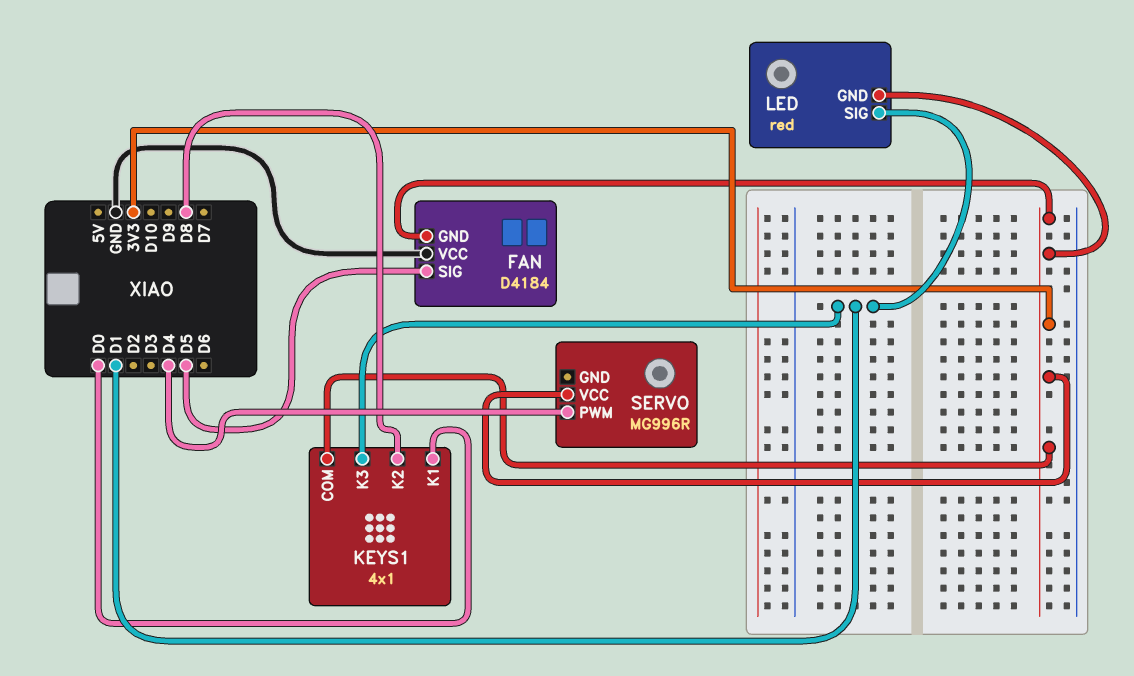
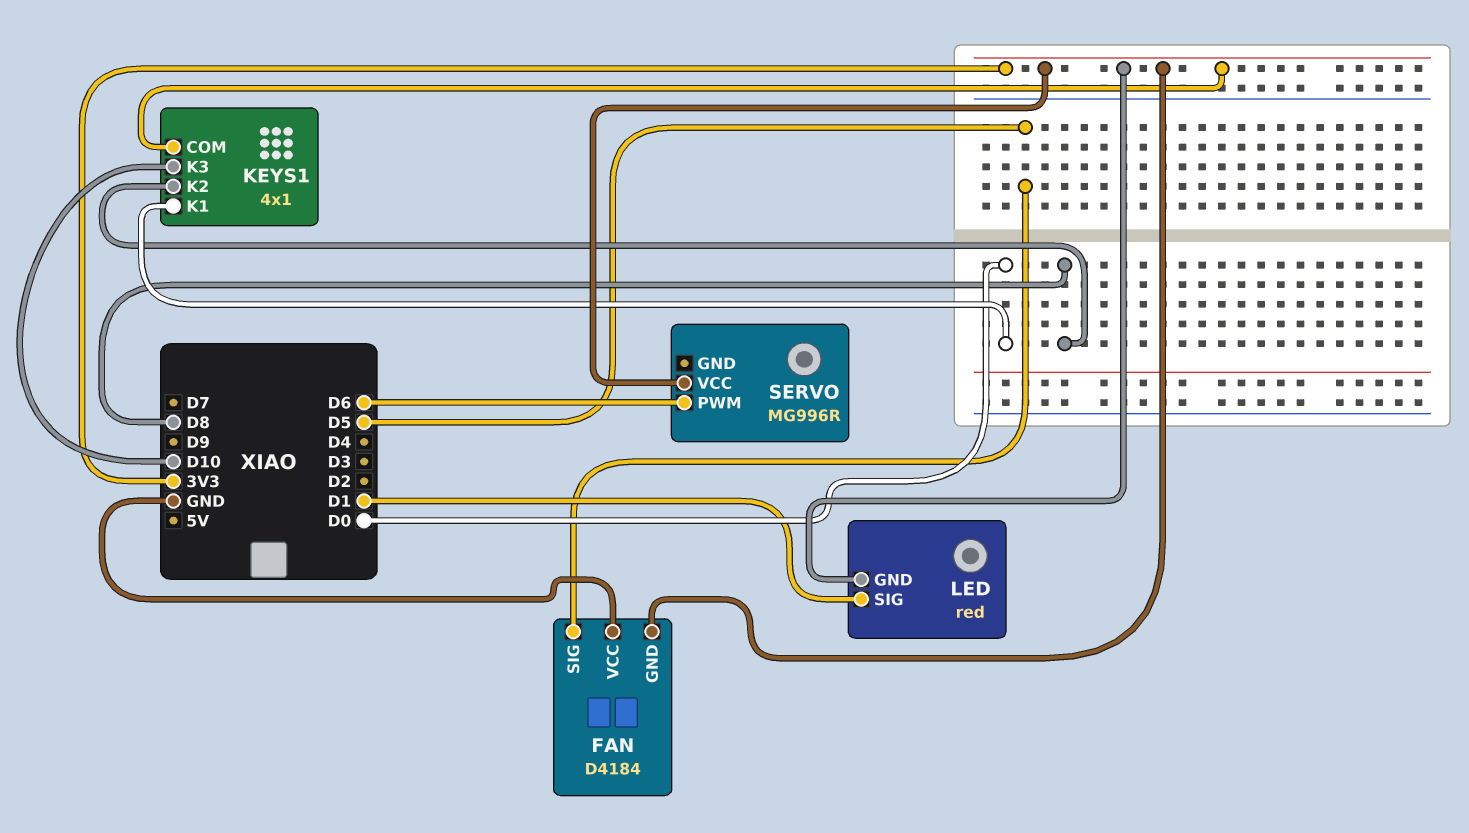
KEYS1 pin K3: D1 -> D10
SERVO pin PWM: D4 -> D6

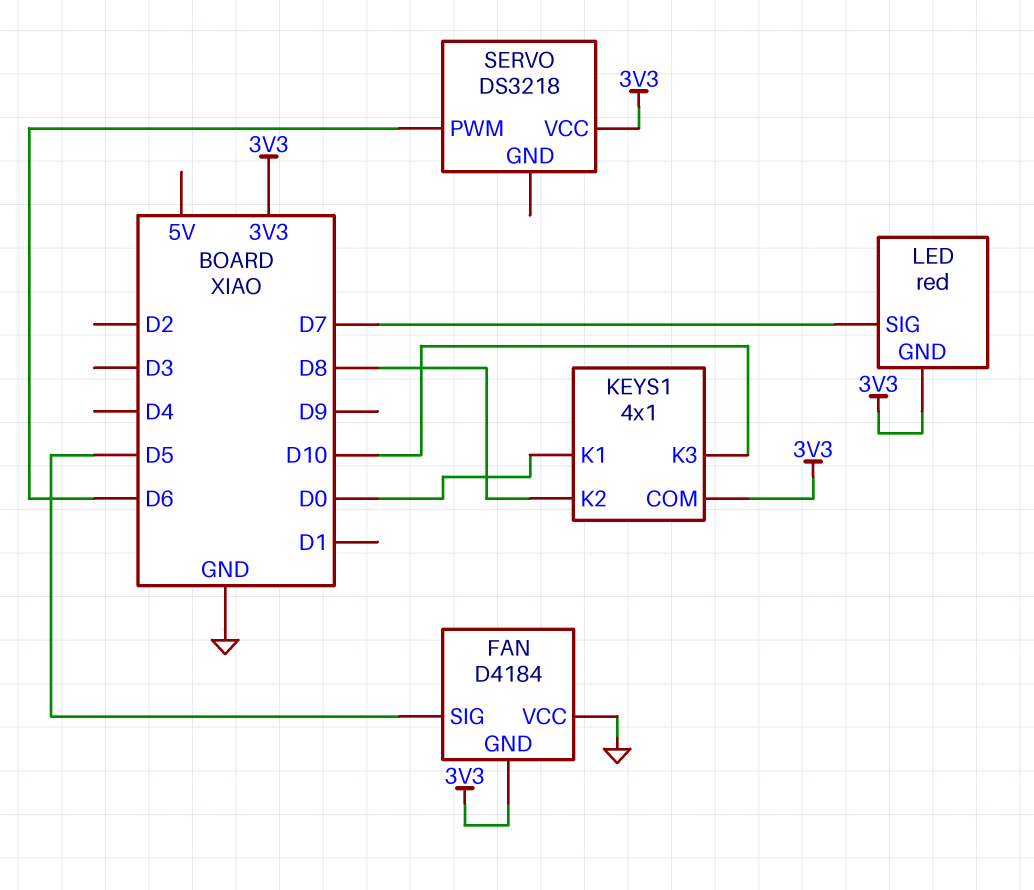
LED pin SIG: D1 -> D7
SERVO: MG996R -> DS3218

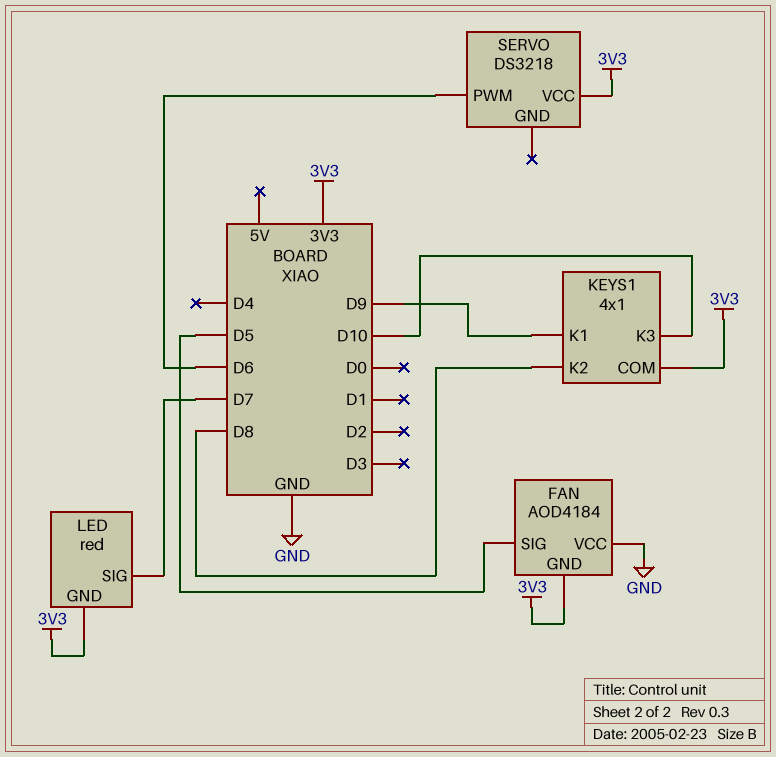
FAN: D4184 -> AOD4184
KEYS1 pin K1: D0 -> D9

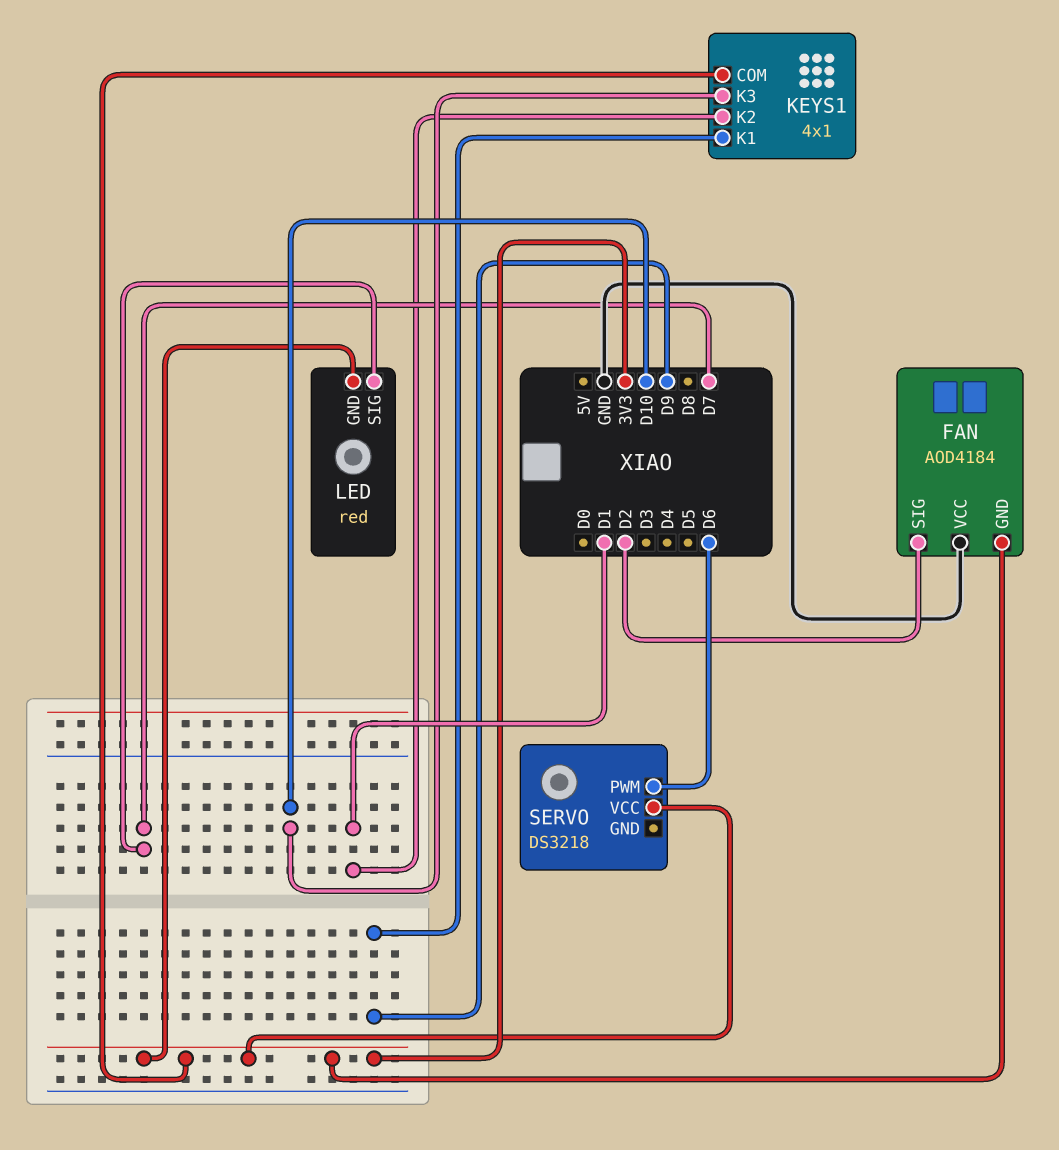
FAN pin SIG: D5 -> D2
KEYS1 pin K2: D8 -> D1

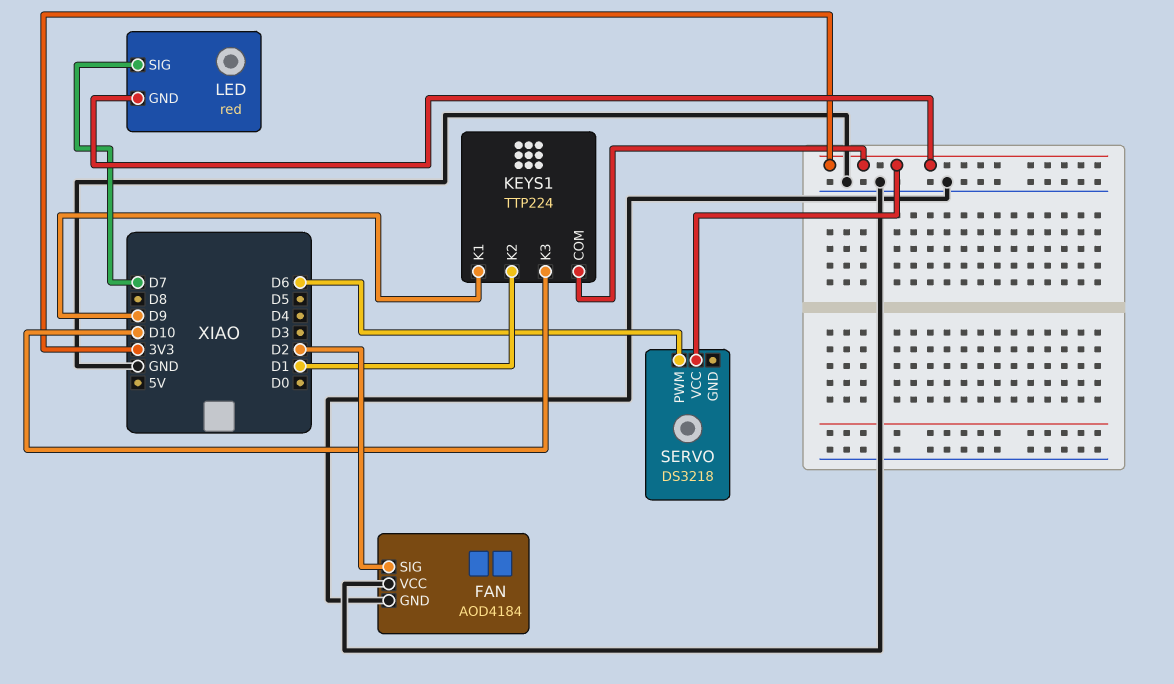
FAN pin GND: 3V3 -> GND
KEYS1: 4x1 -> TTP224

